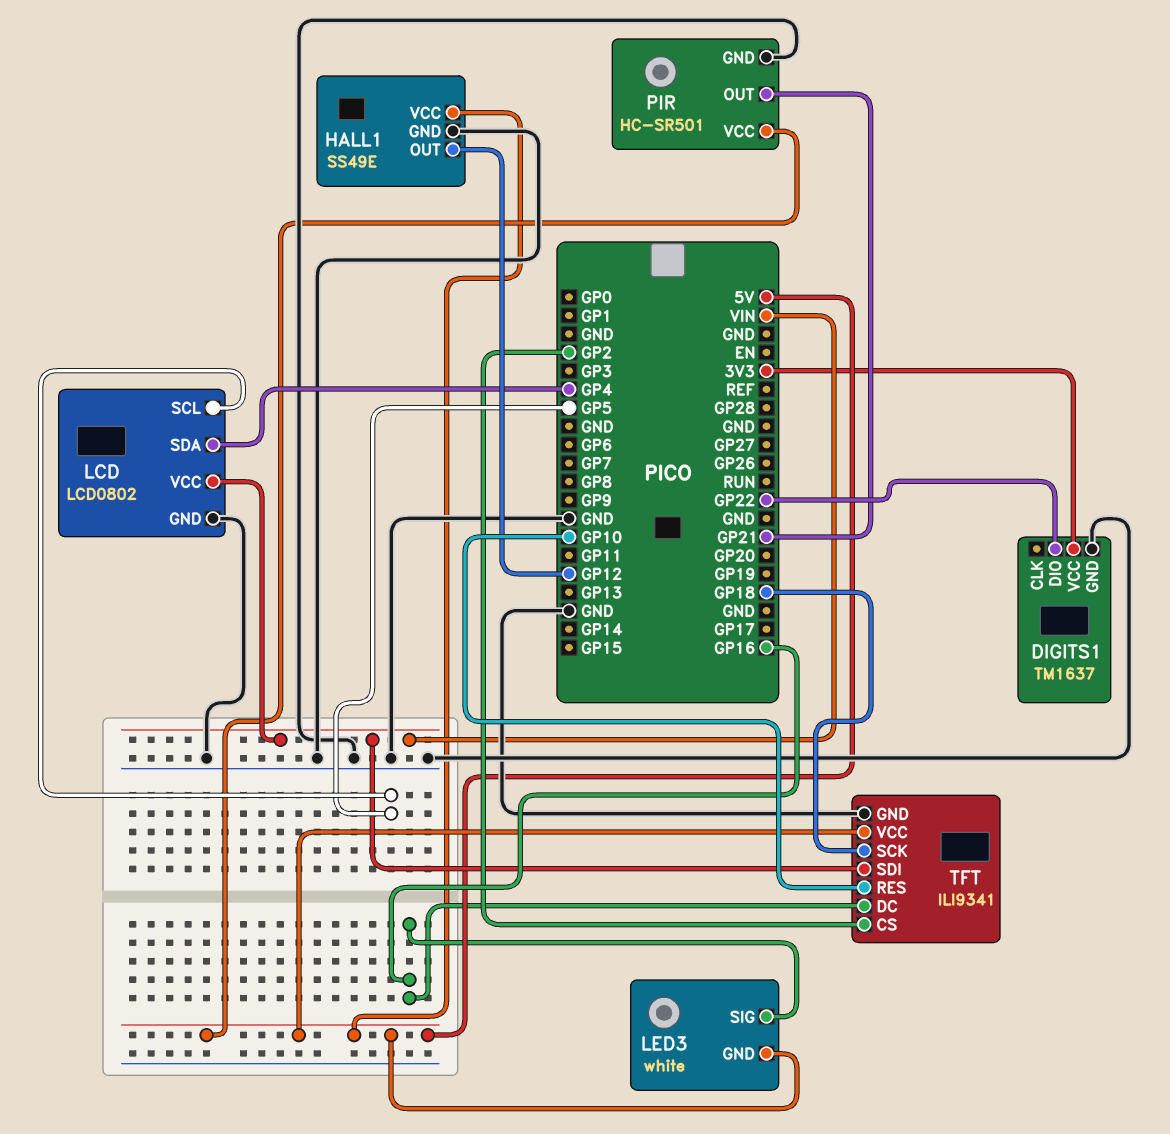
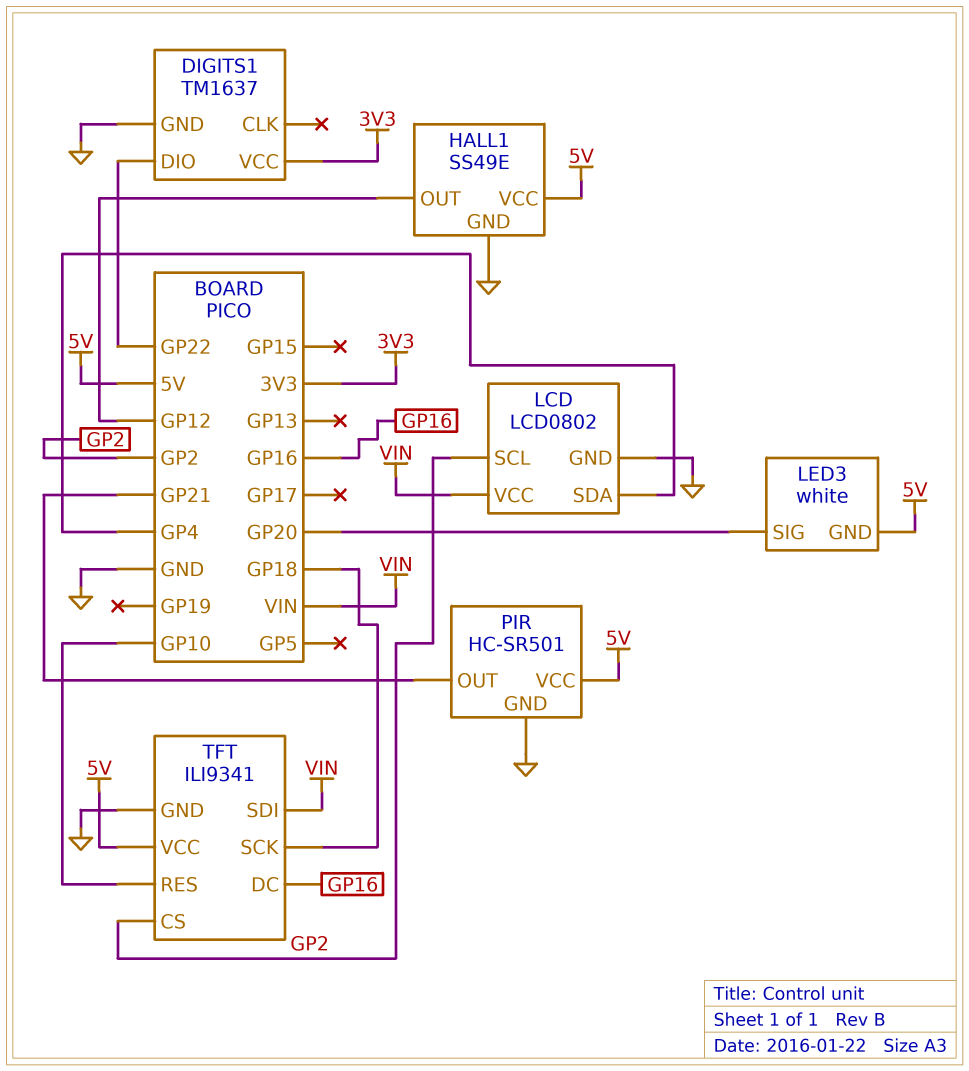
LCD pin SCL: GP5 -> GP2
LED3 pin SIG: GP16 -> GP20

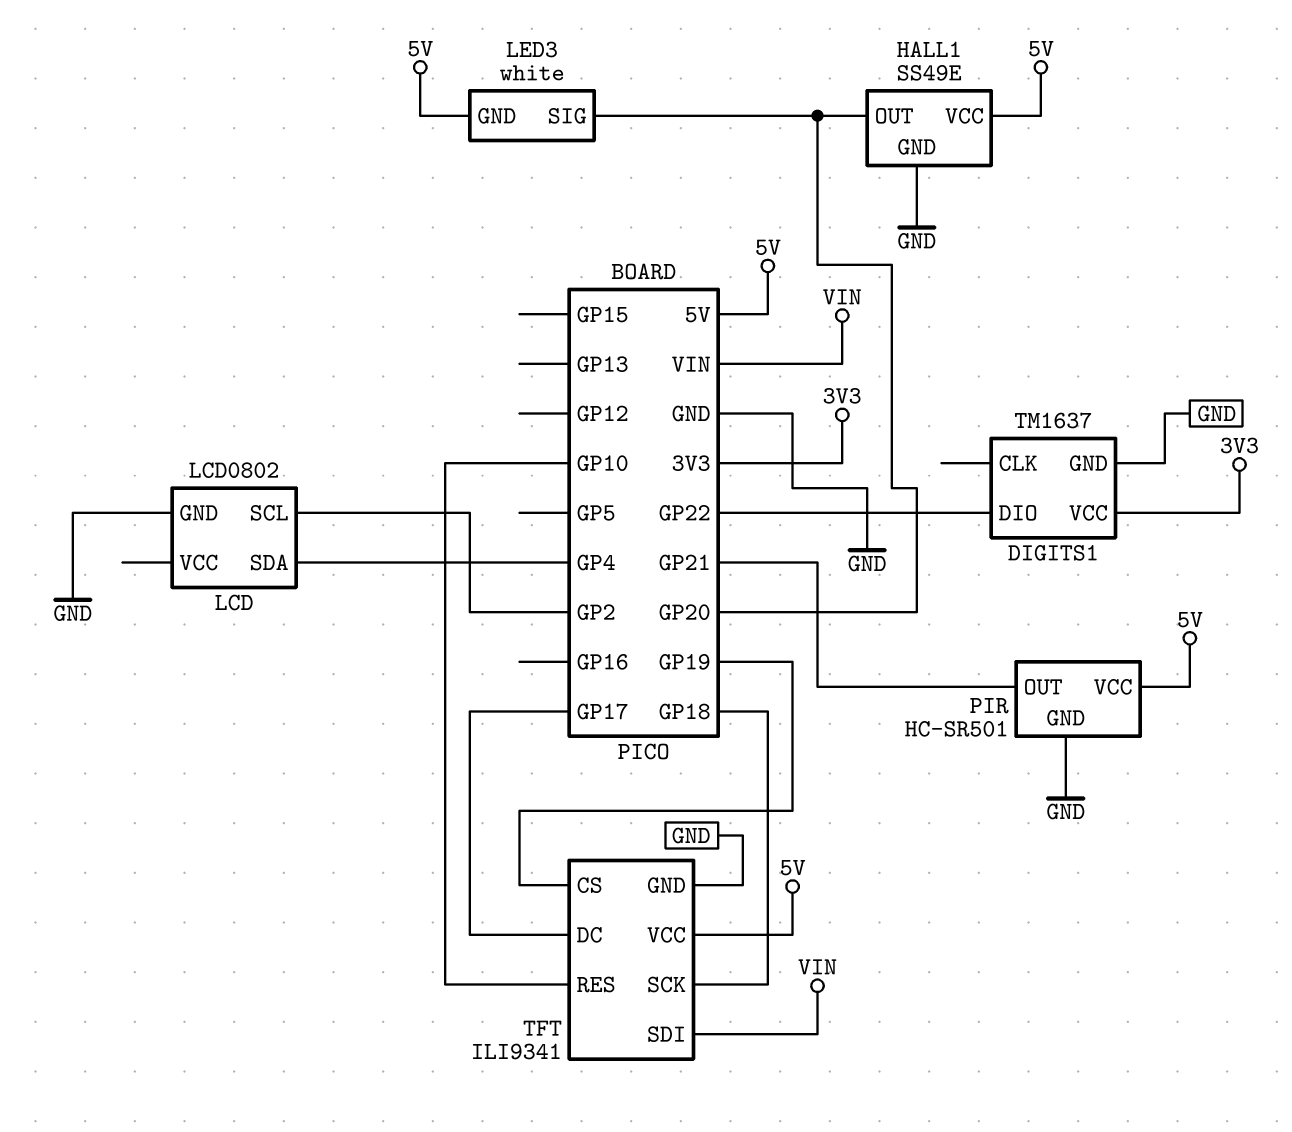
HALL1 pin OUT: GP12 -> GP20
LCD pin VCC: VIN -> none
TFT pin CS: GP2 -> GP19
TFT pin DC: GP16 -> GP17

